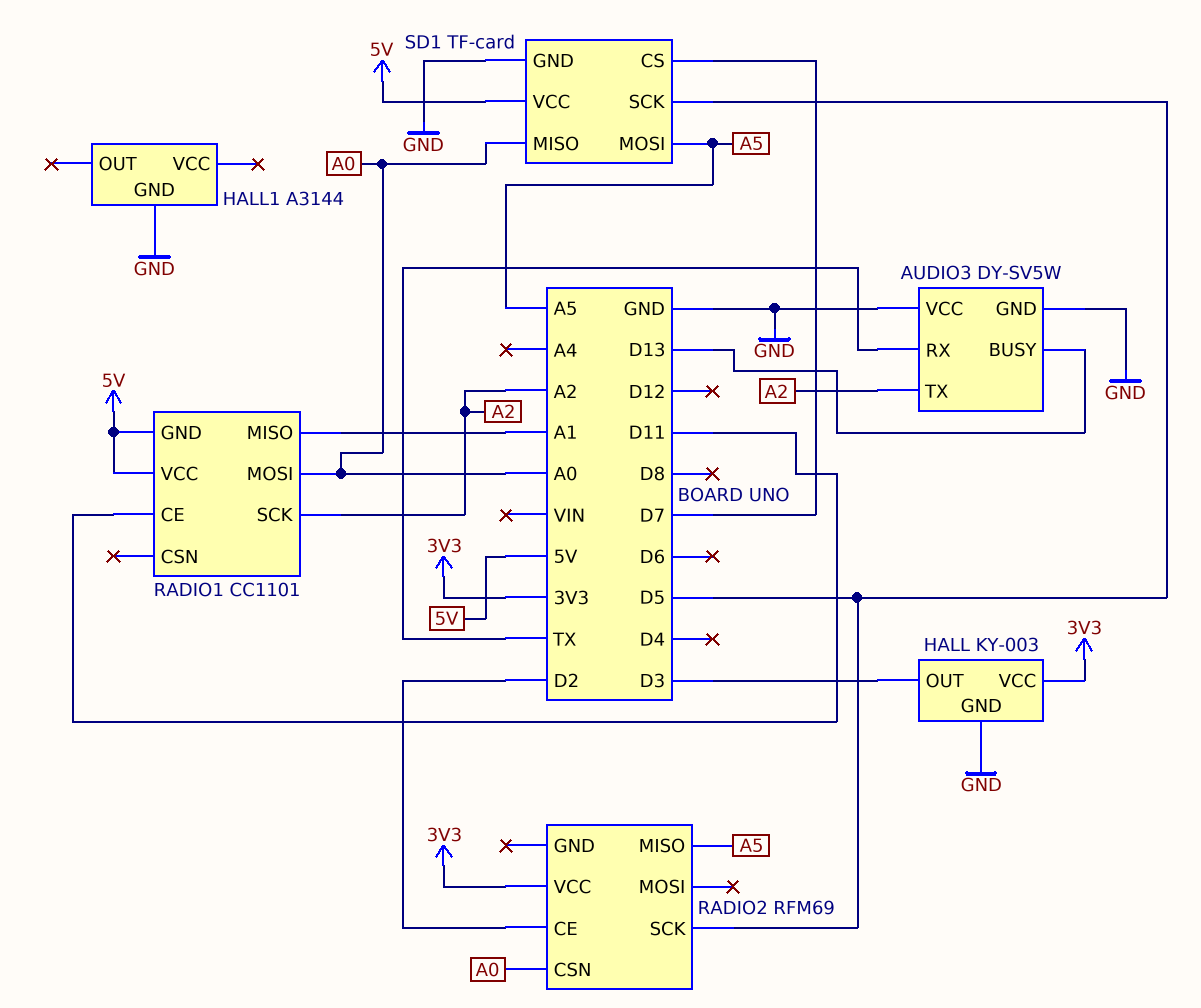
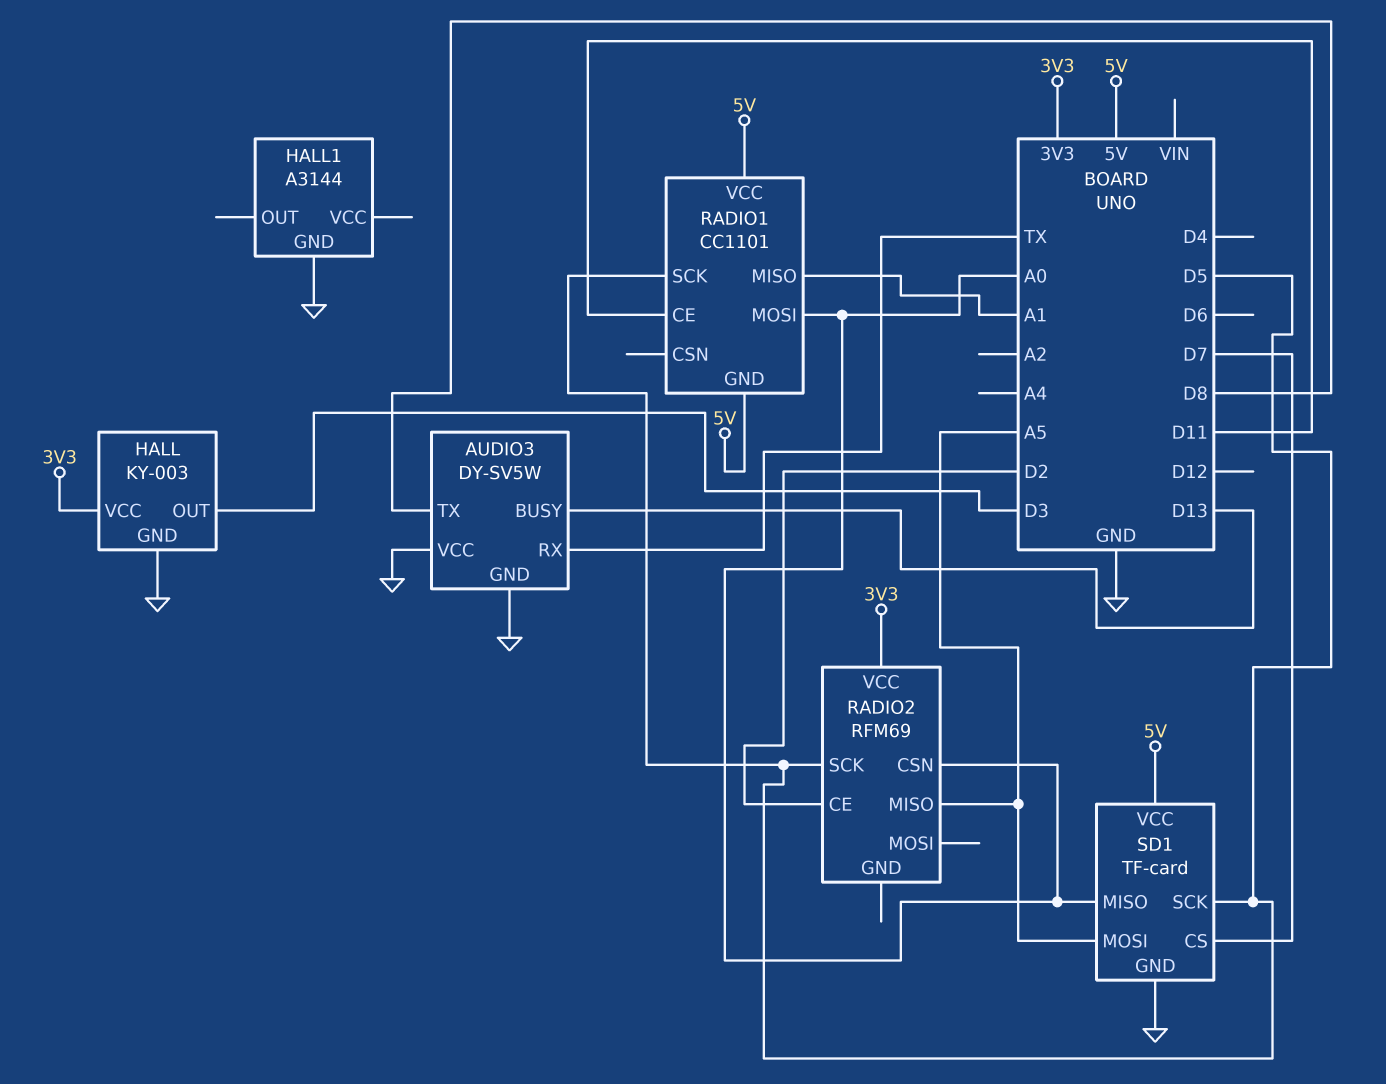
AUDIO3 pin TX: A2 -> D8
RADIO1 pin SCK: A2 -> D5

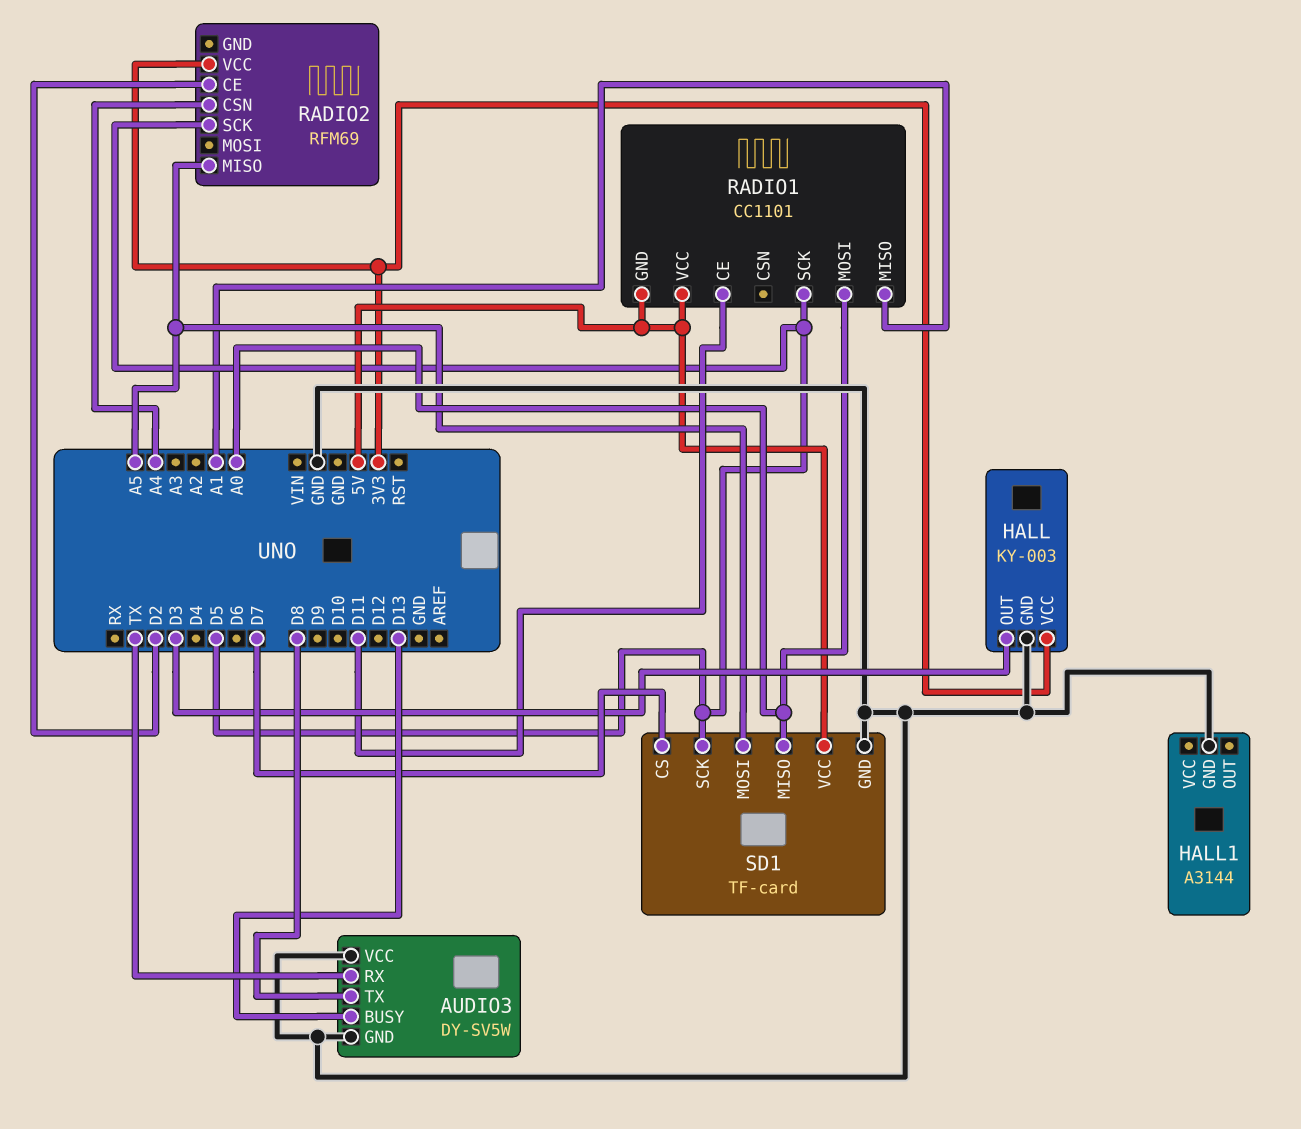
RADIO2 pin CSN: A0 -> A4

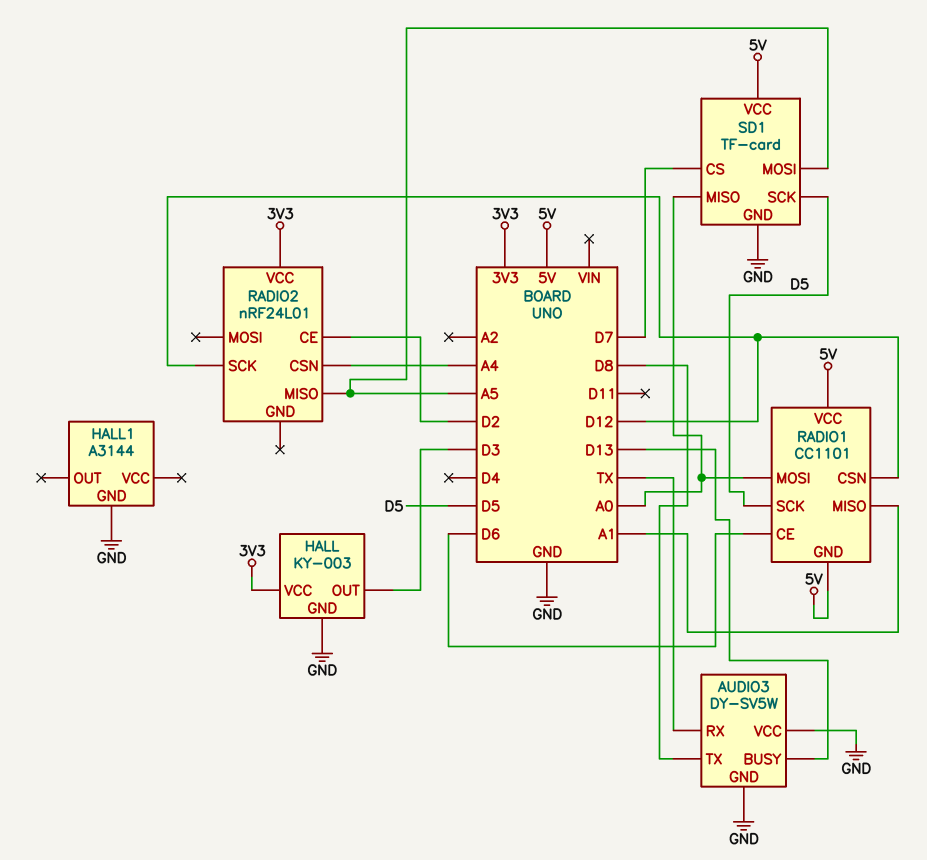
RADIO1 pin CE: D11 -> D6
RADIO1 pin CSN: none -> D12
RADIO2: RFM69 -> nRF24L01
RADIO2 pin SCK: D5 -> D12

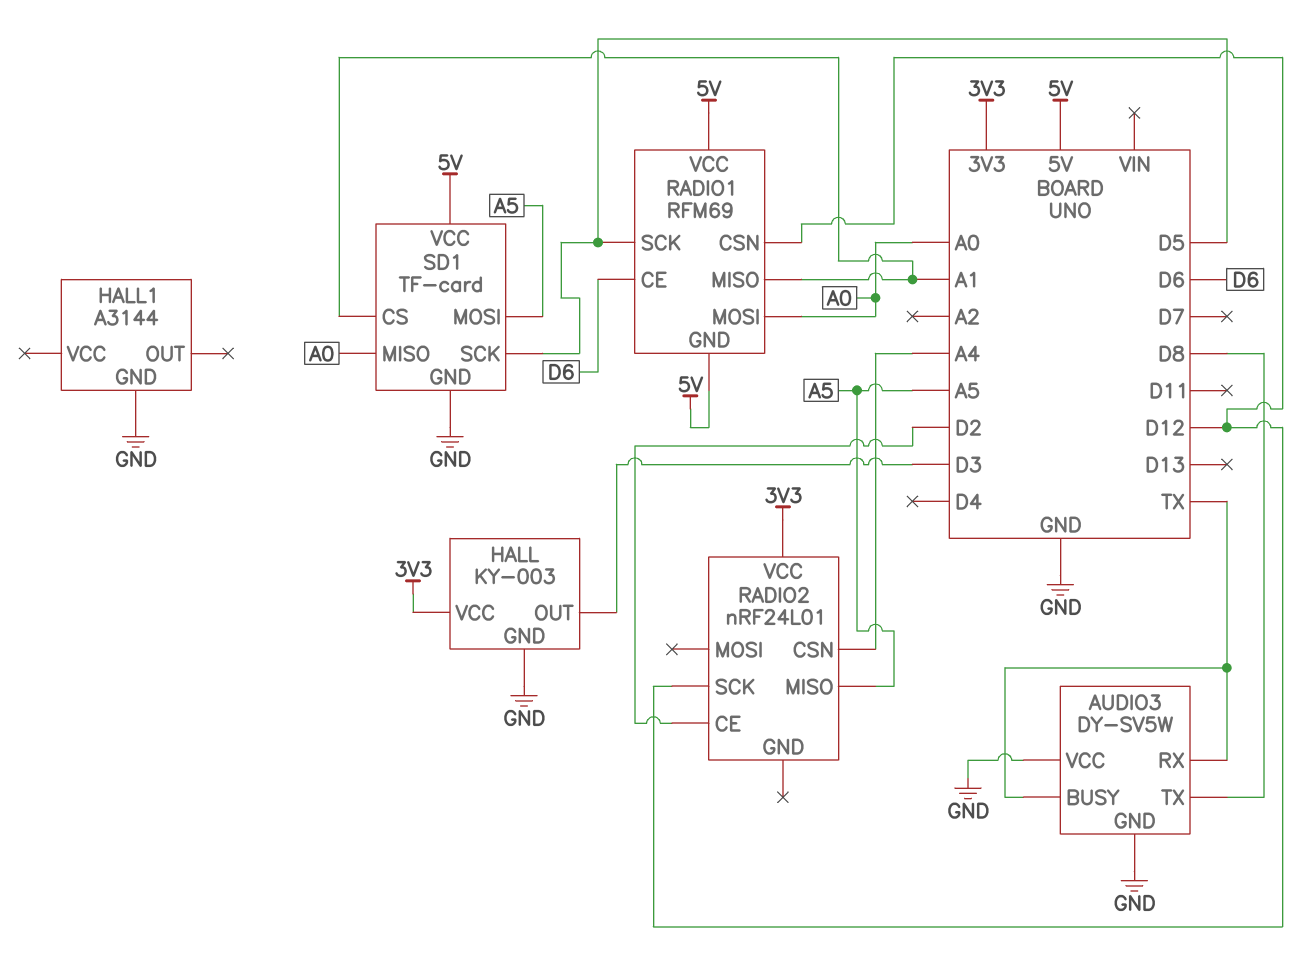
AUDIO3 pin BUSY: D13 -> TX
RADIO1: CC1101 -> RFM69
SD1 pin CS: D7 -> A1

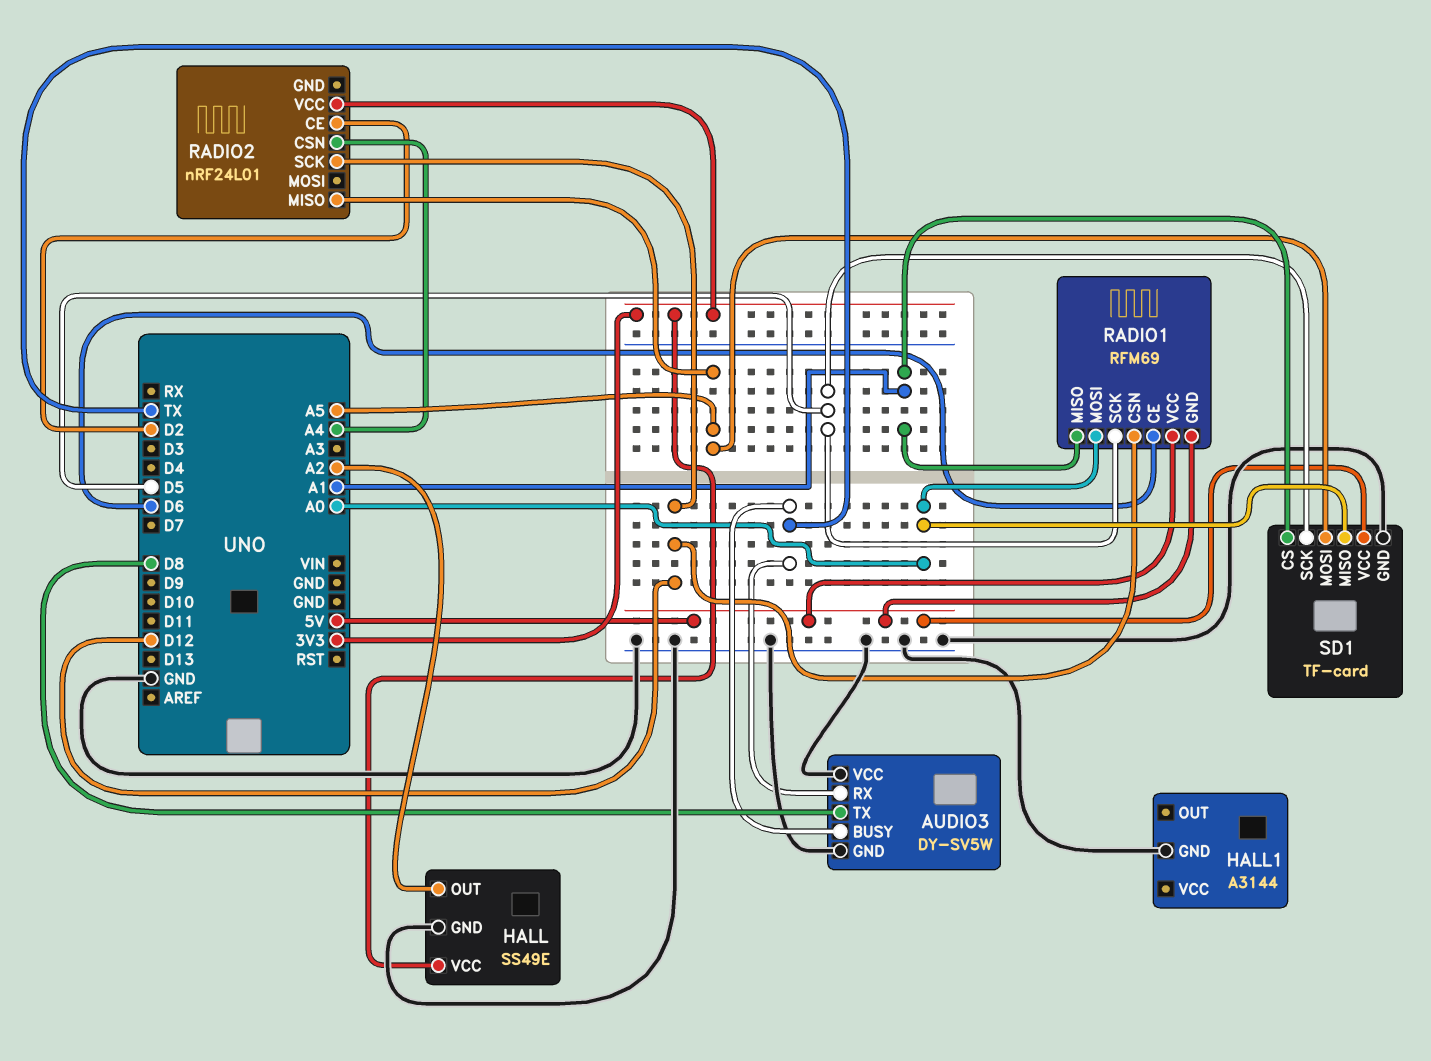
HALL: KY-003 -> SS49E
HALL pin OUT: D3 -> A2

